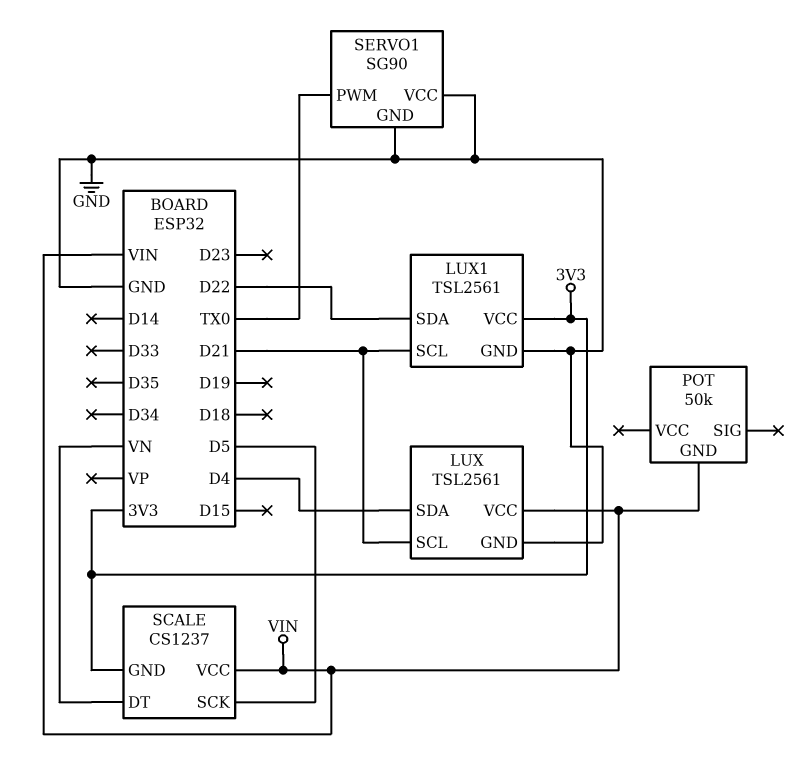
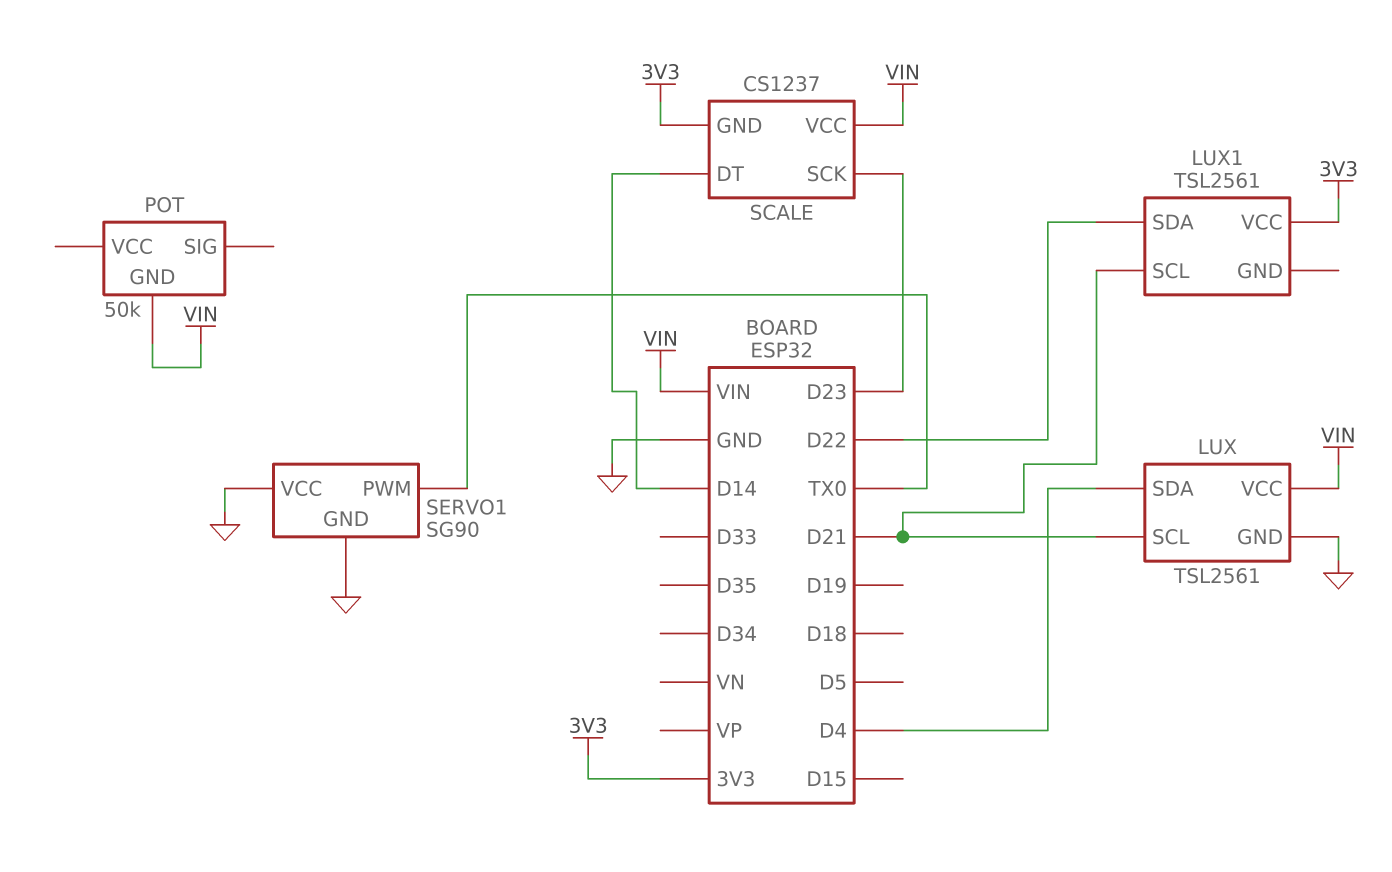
LUX1 pin GND: GND -> none
SCALE pin DT: VN -> D14
SCALE pin SCK: D5 -> D23

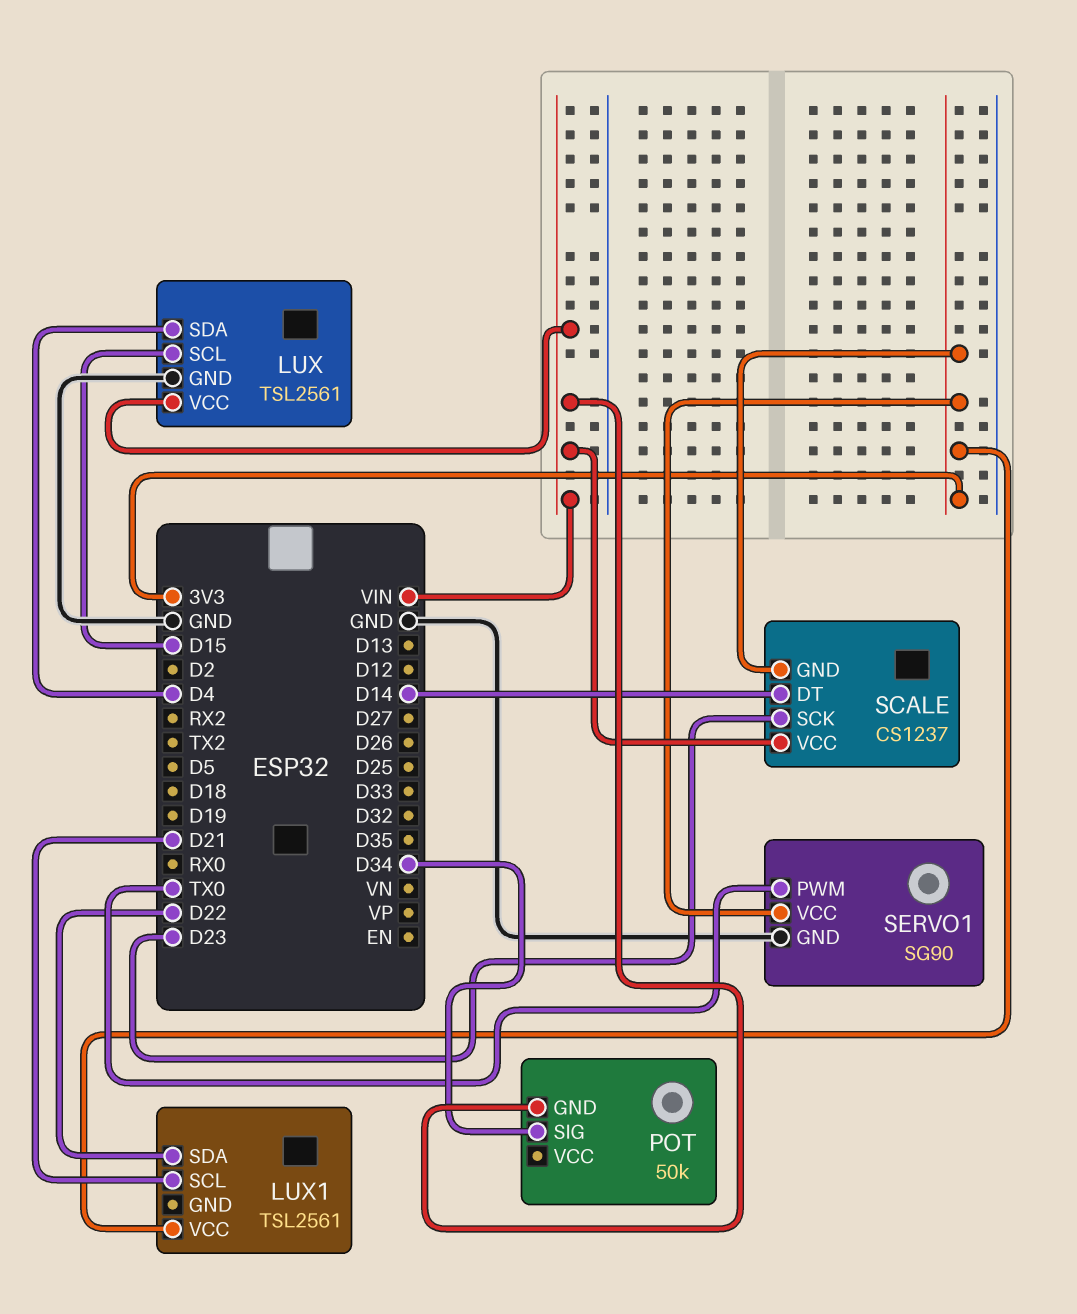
LUX pin SCL: D21 -> D15
POT pin SIG: none -> D34
SERVO1 pin VCC: GND -> 3V3

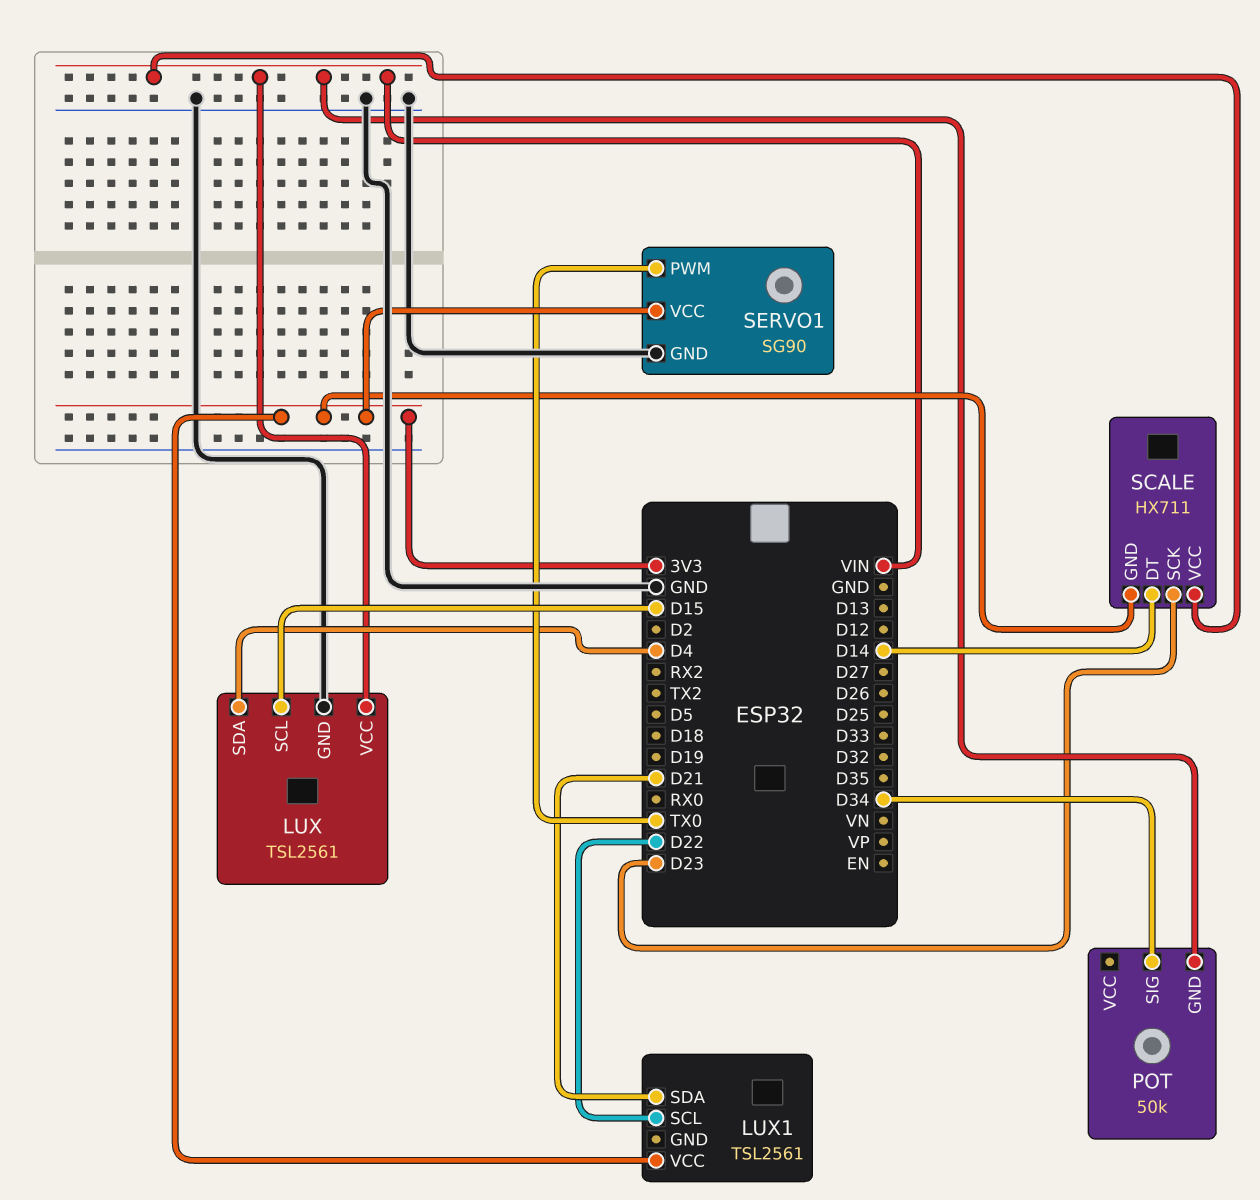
LUX1 pin SCL: D21 -> D22
LUX1 pin SDA: D22 -> D21
SCALE: CS1237 -> HX711

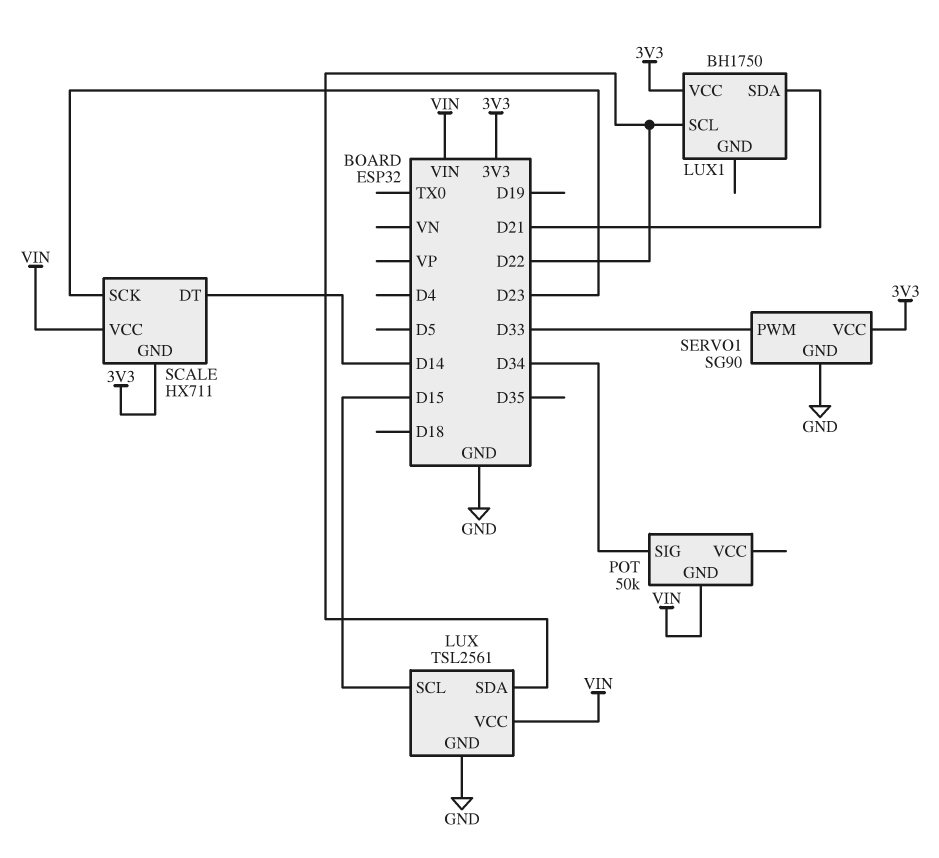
LUX pin SDA: D4 -> D22
LUX1: TSL2561 -> BH1750
SERVO1 pin PWM: TX0 -> D33

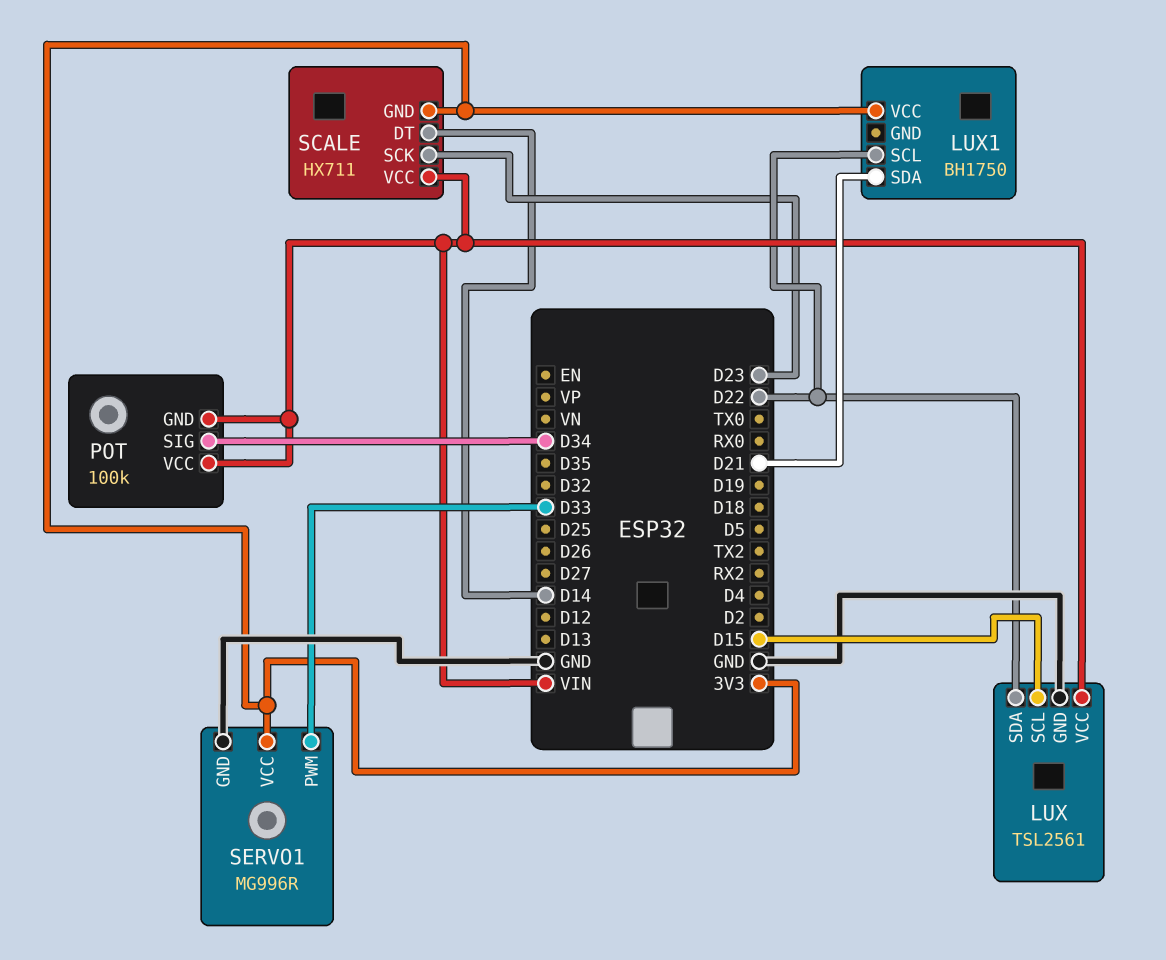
POT: 50k -> 100k
POT pin VCC: none -> VIN
SERVO1: SG90 -> MG996R

